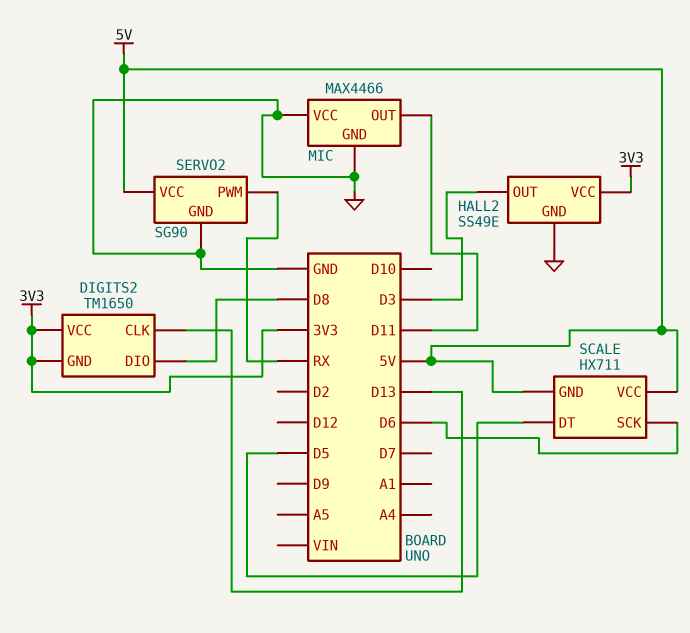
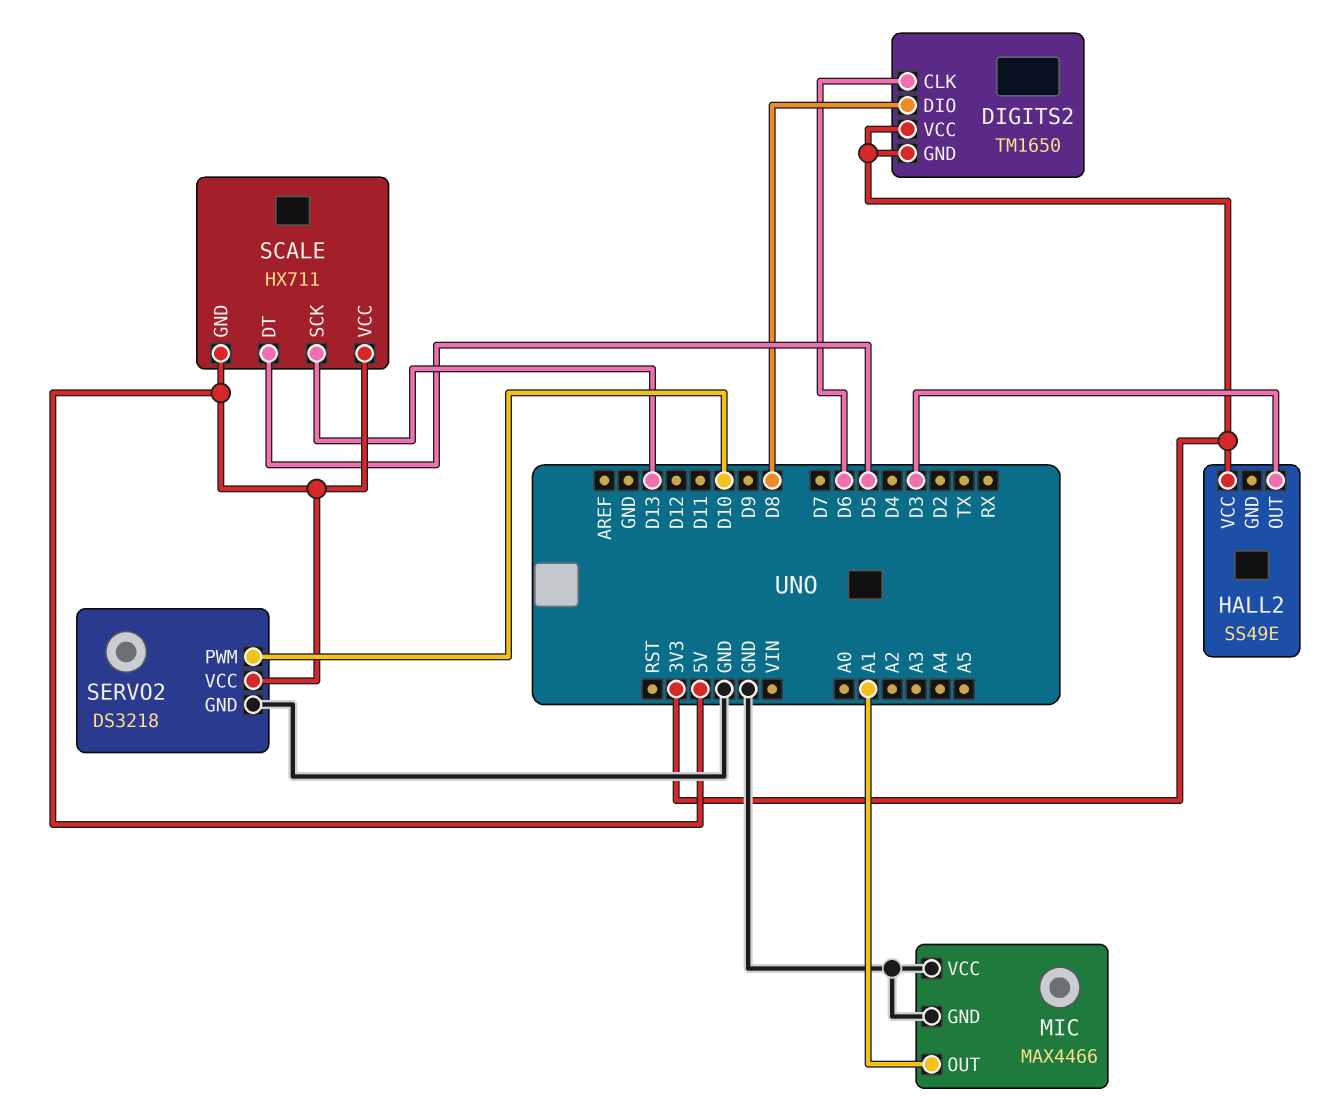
DIGITS2 pin CLK: D13 -> D6
HALL2 pin GND: GND -> none
MIC pin OUT: D11 -> A1
SCALE pin SCK: D6 -> D13
SERVO2: SG90 -> DS3218
SERVO2 pin PWM: RX -> D10

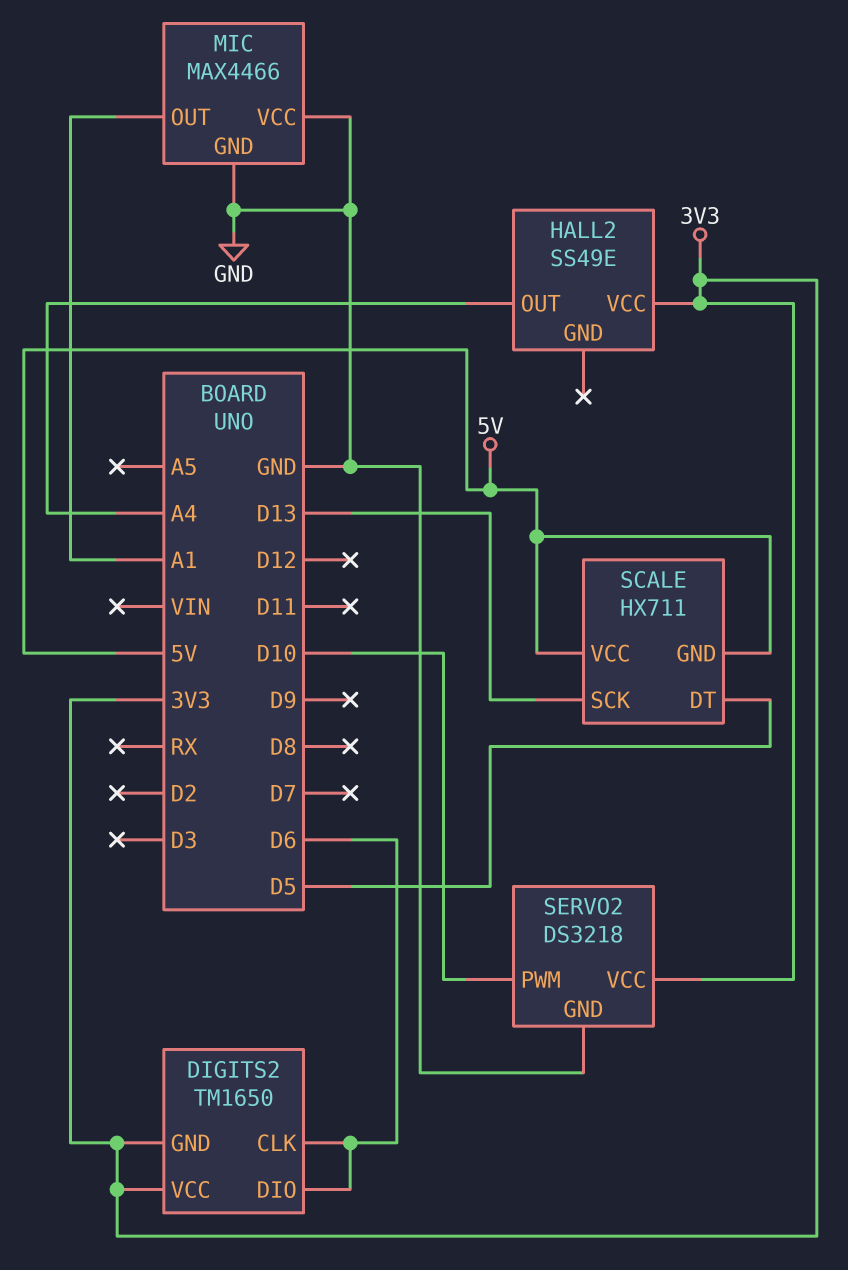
DIGITS2 pin DIO: D8 -> D6
HALL2 pin OUT: D3 -> A4
SERVO2 pin VCC: 5V -> 3V3

